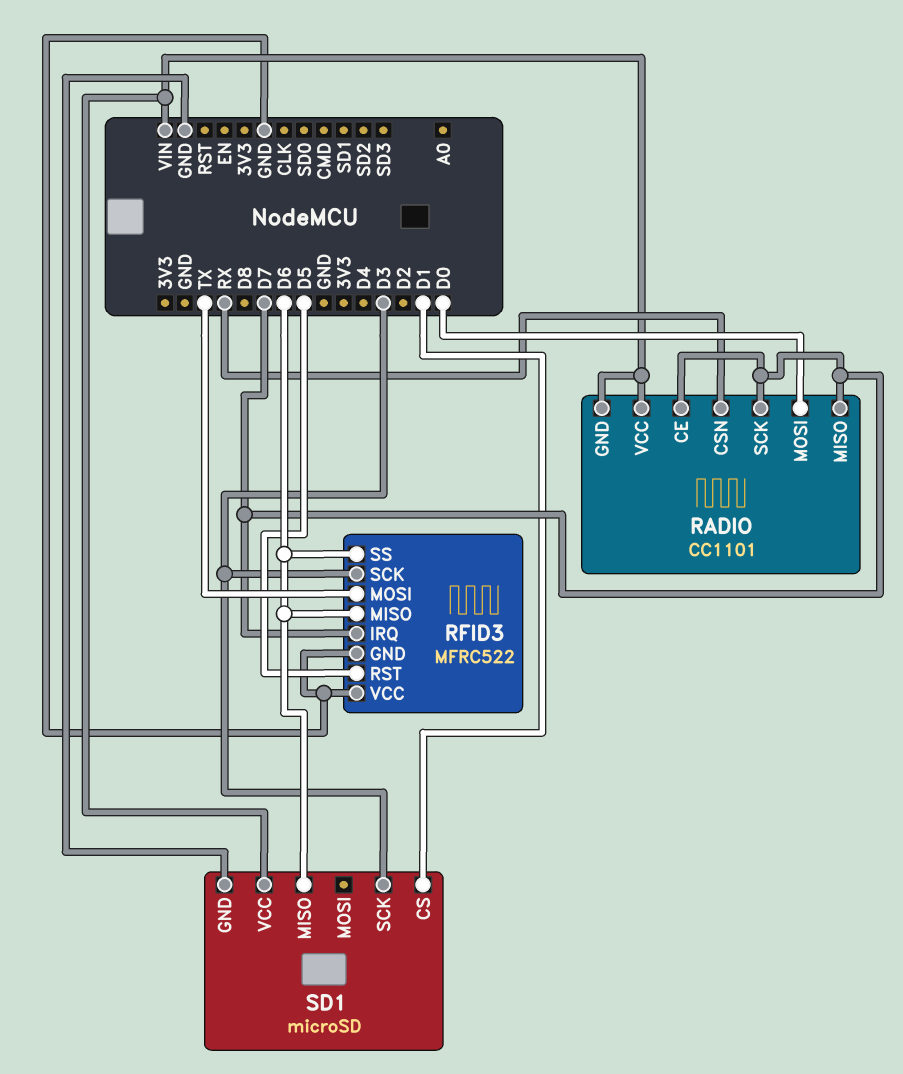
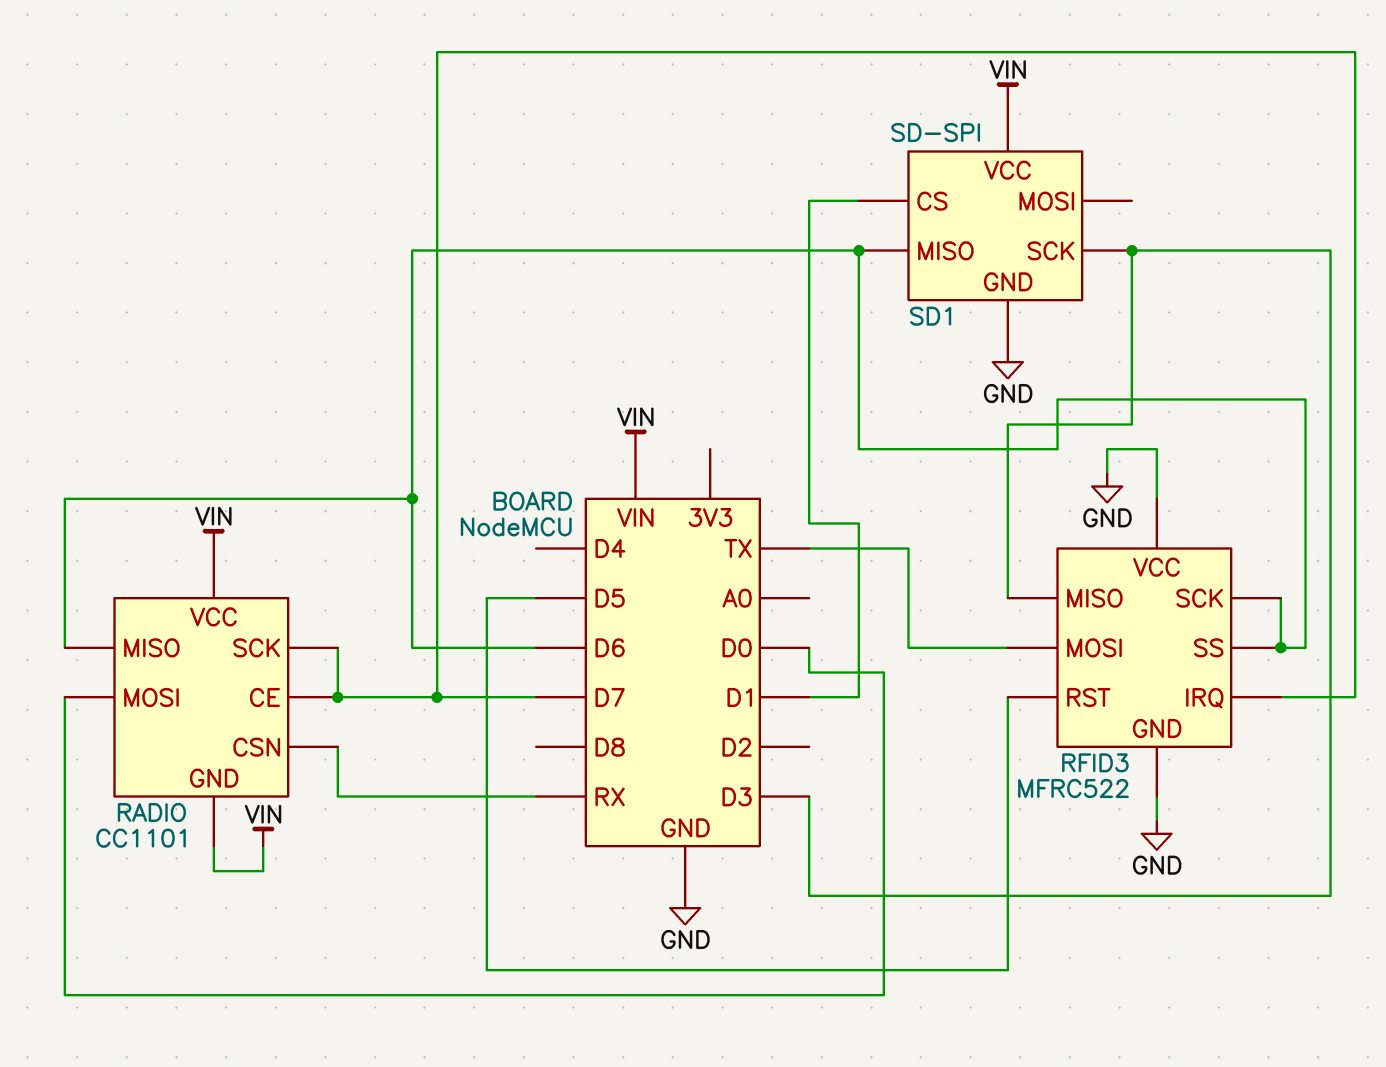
RADIO pin MISO: D7 -> D6
RFID3 pin MISO: D6 -> D3
RFID3 pin SCK: D3 -> D6
SD1: microSD -> SD-SPI

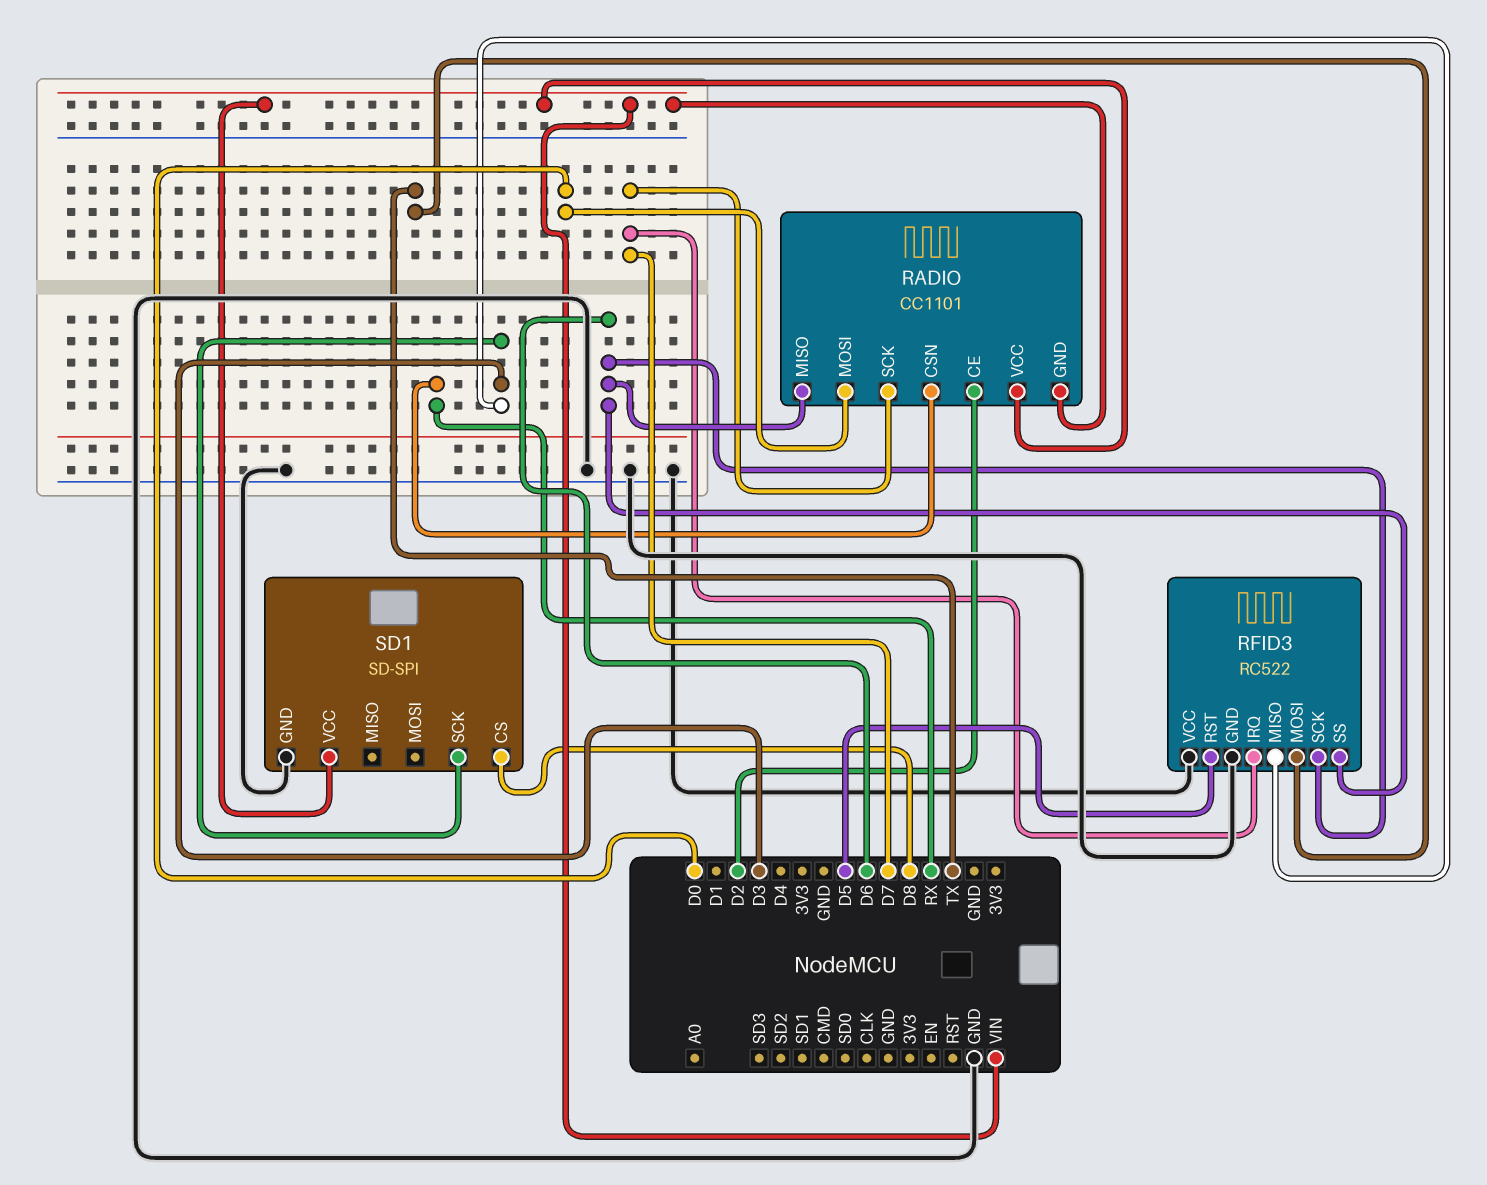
RADIO pin CE: D7 -> D2
RFID3: MFRC522 -> RC522
SD1 pin CS: D1 -> D8
SD1 pin MISO: D6 -> none

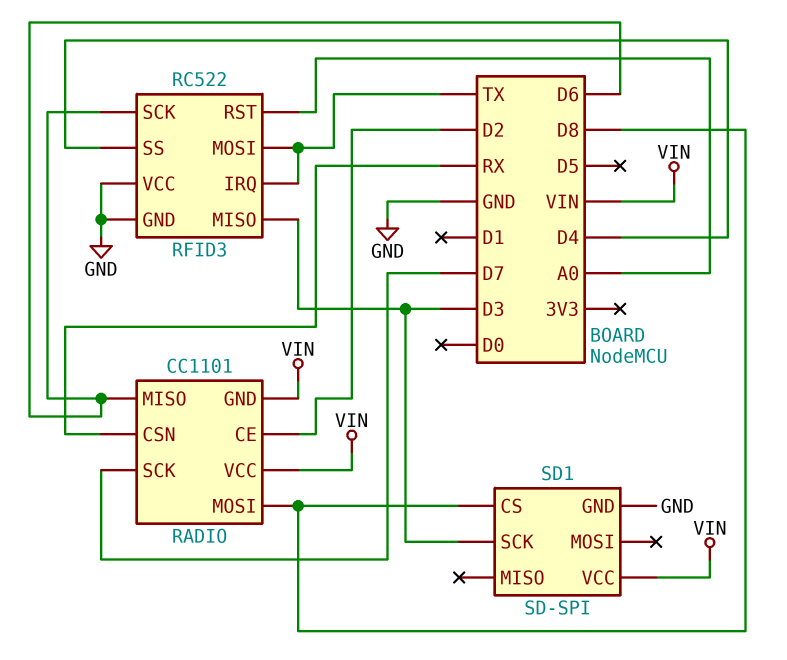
RADIO pin MOSI: D0 -> D8
RFID3 pin IRQ: D7 -> TX
RFID3 pin RST: D5 -> A0
RFID3 pin SS: D6 -> D4

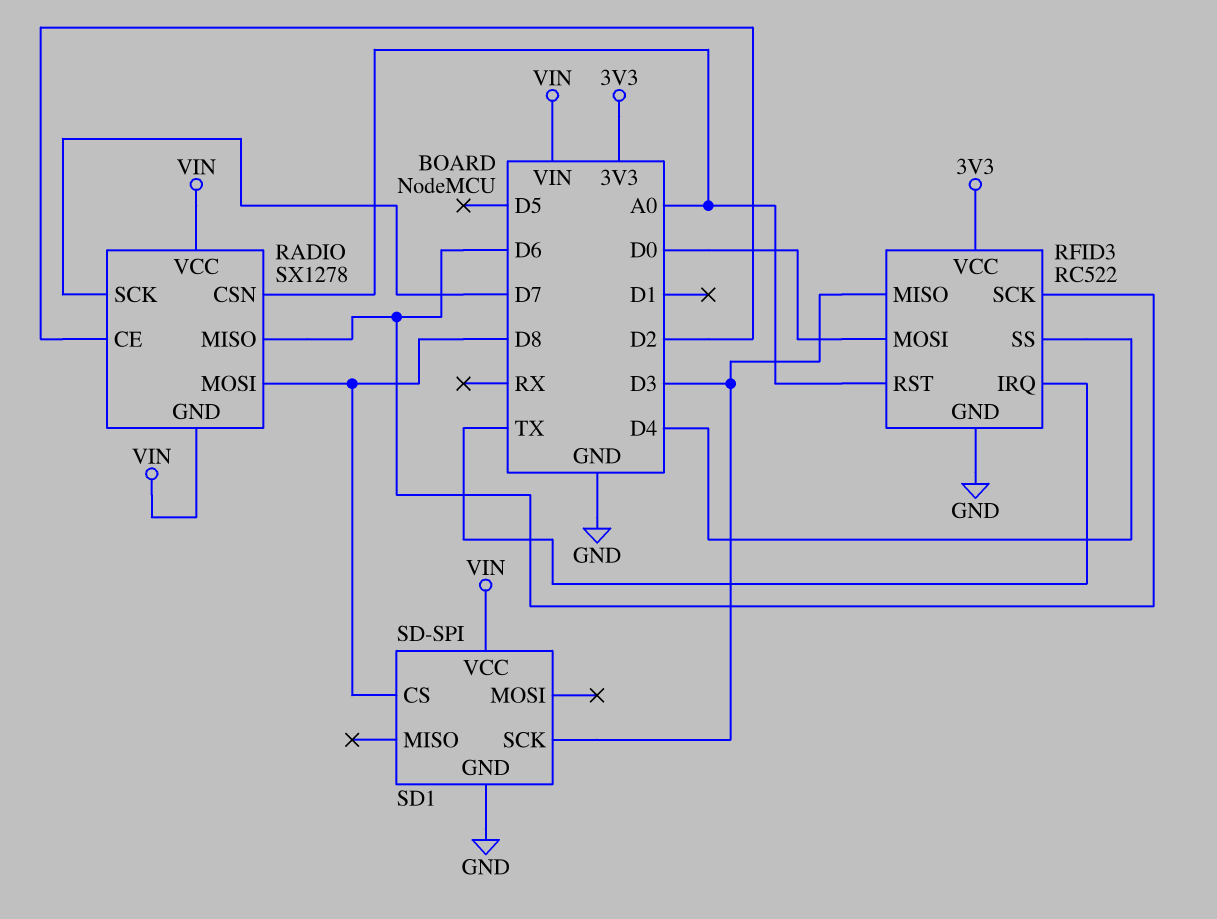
RADIO: CC1101 -> SX1278
RADIO pin CSN: RX -> A0
RFID3 pin MOSI: TX -> D0
RFID3 pin VCC: GND -> 3V3

